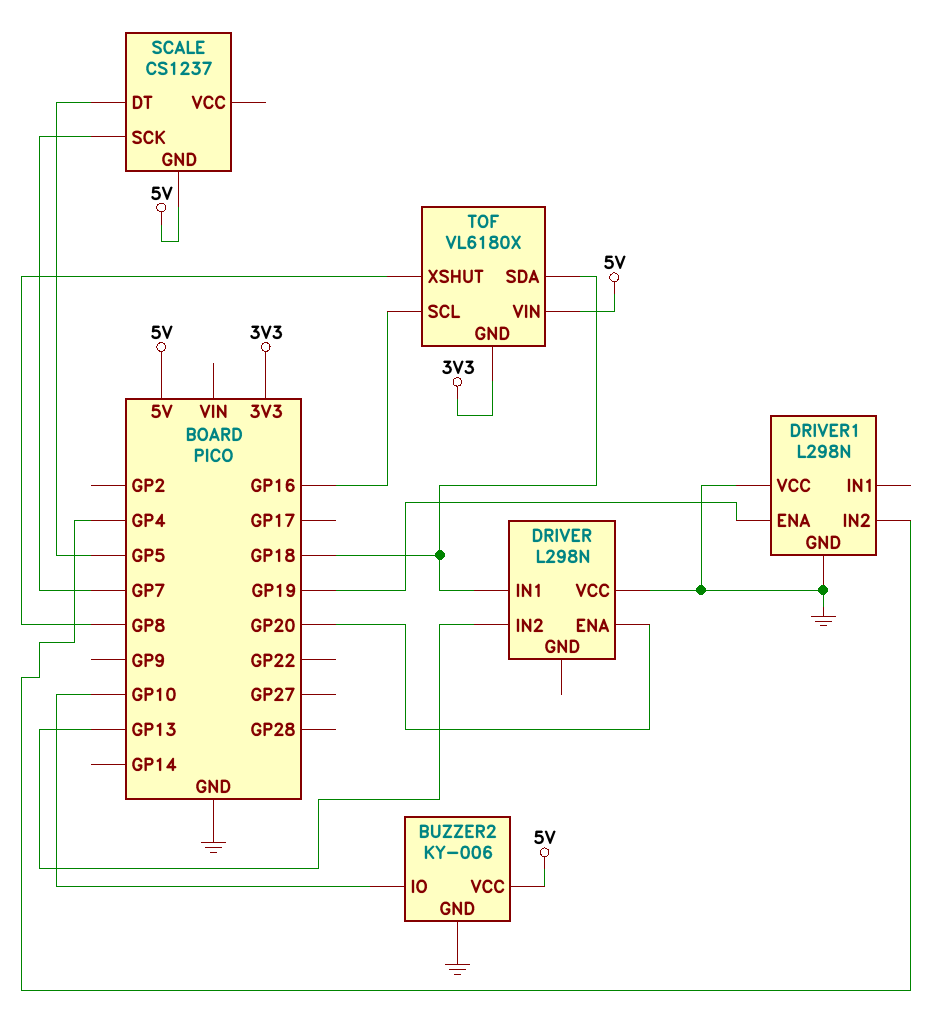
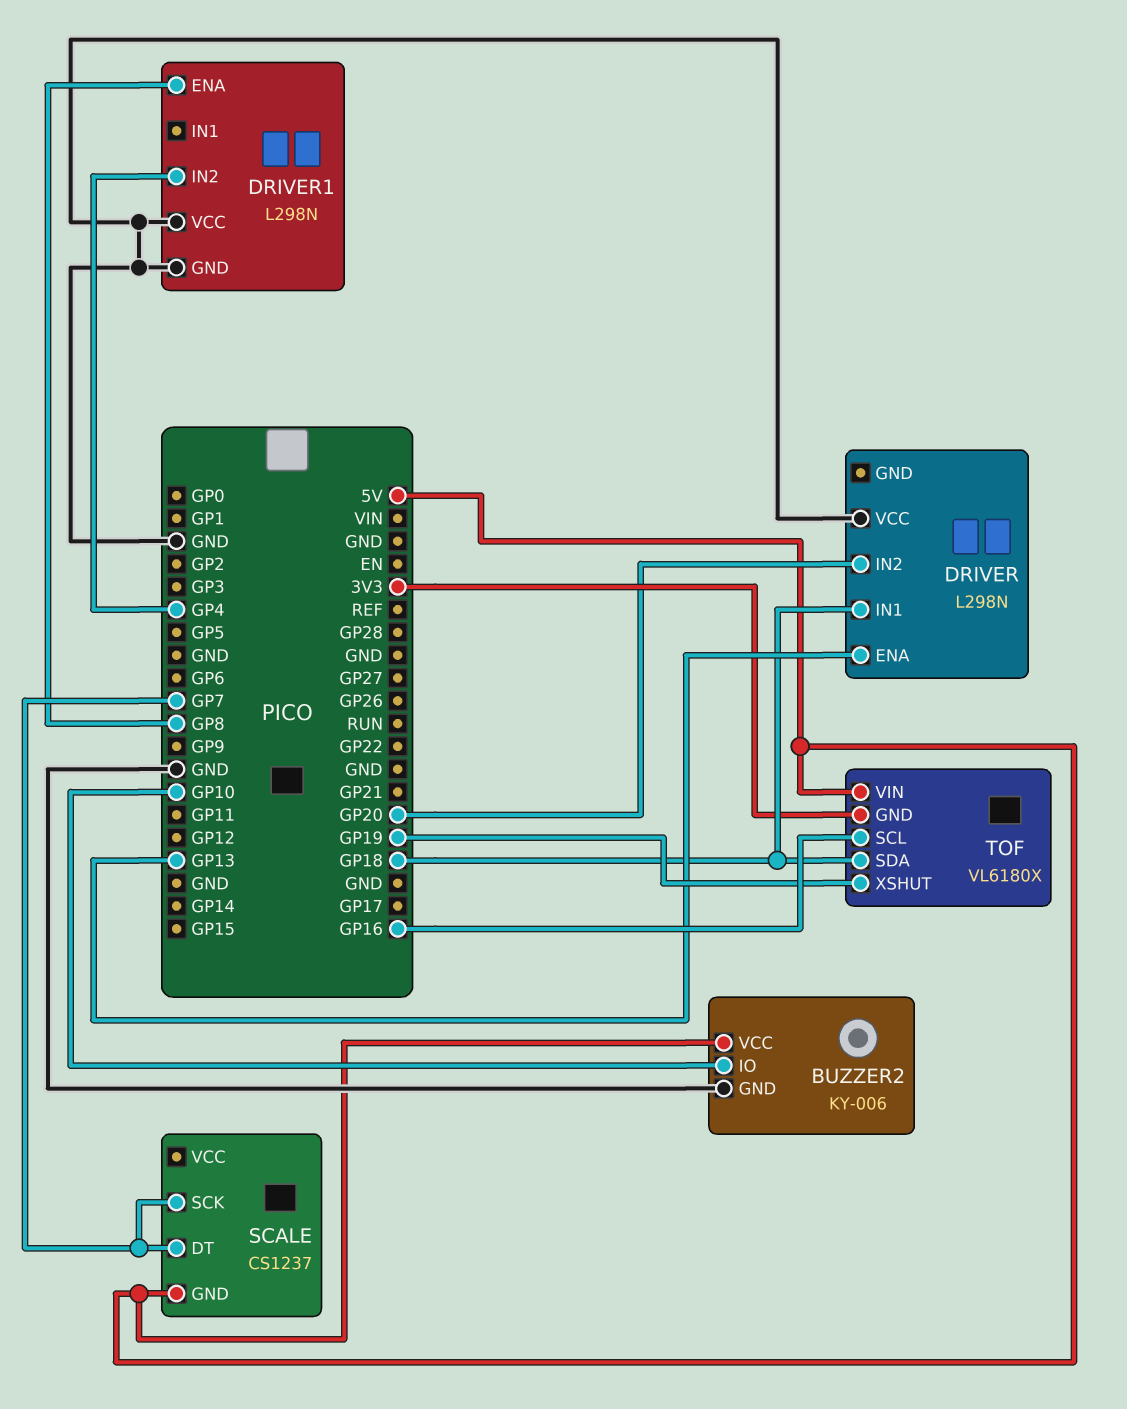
DRIVER pin ENA: GP20 -> GP13
DRIVER pin IN2: GP13 -> GP20
DRIVER1 pin ENA: GP19 -> GP8
SCALE pin DT: GP5 -> GP7
TOF pin XSHUT: GP8 -> GP19

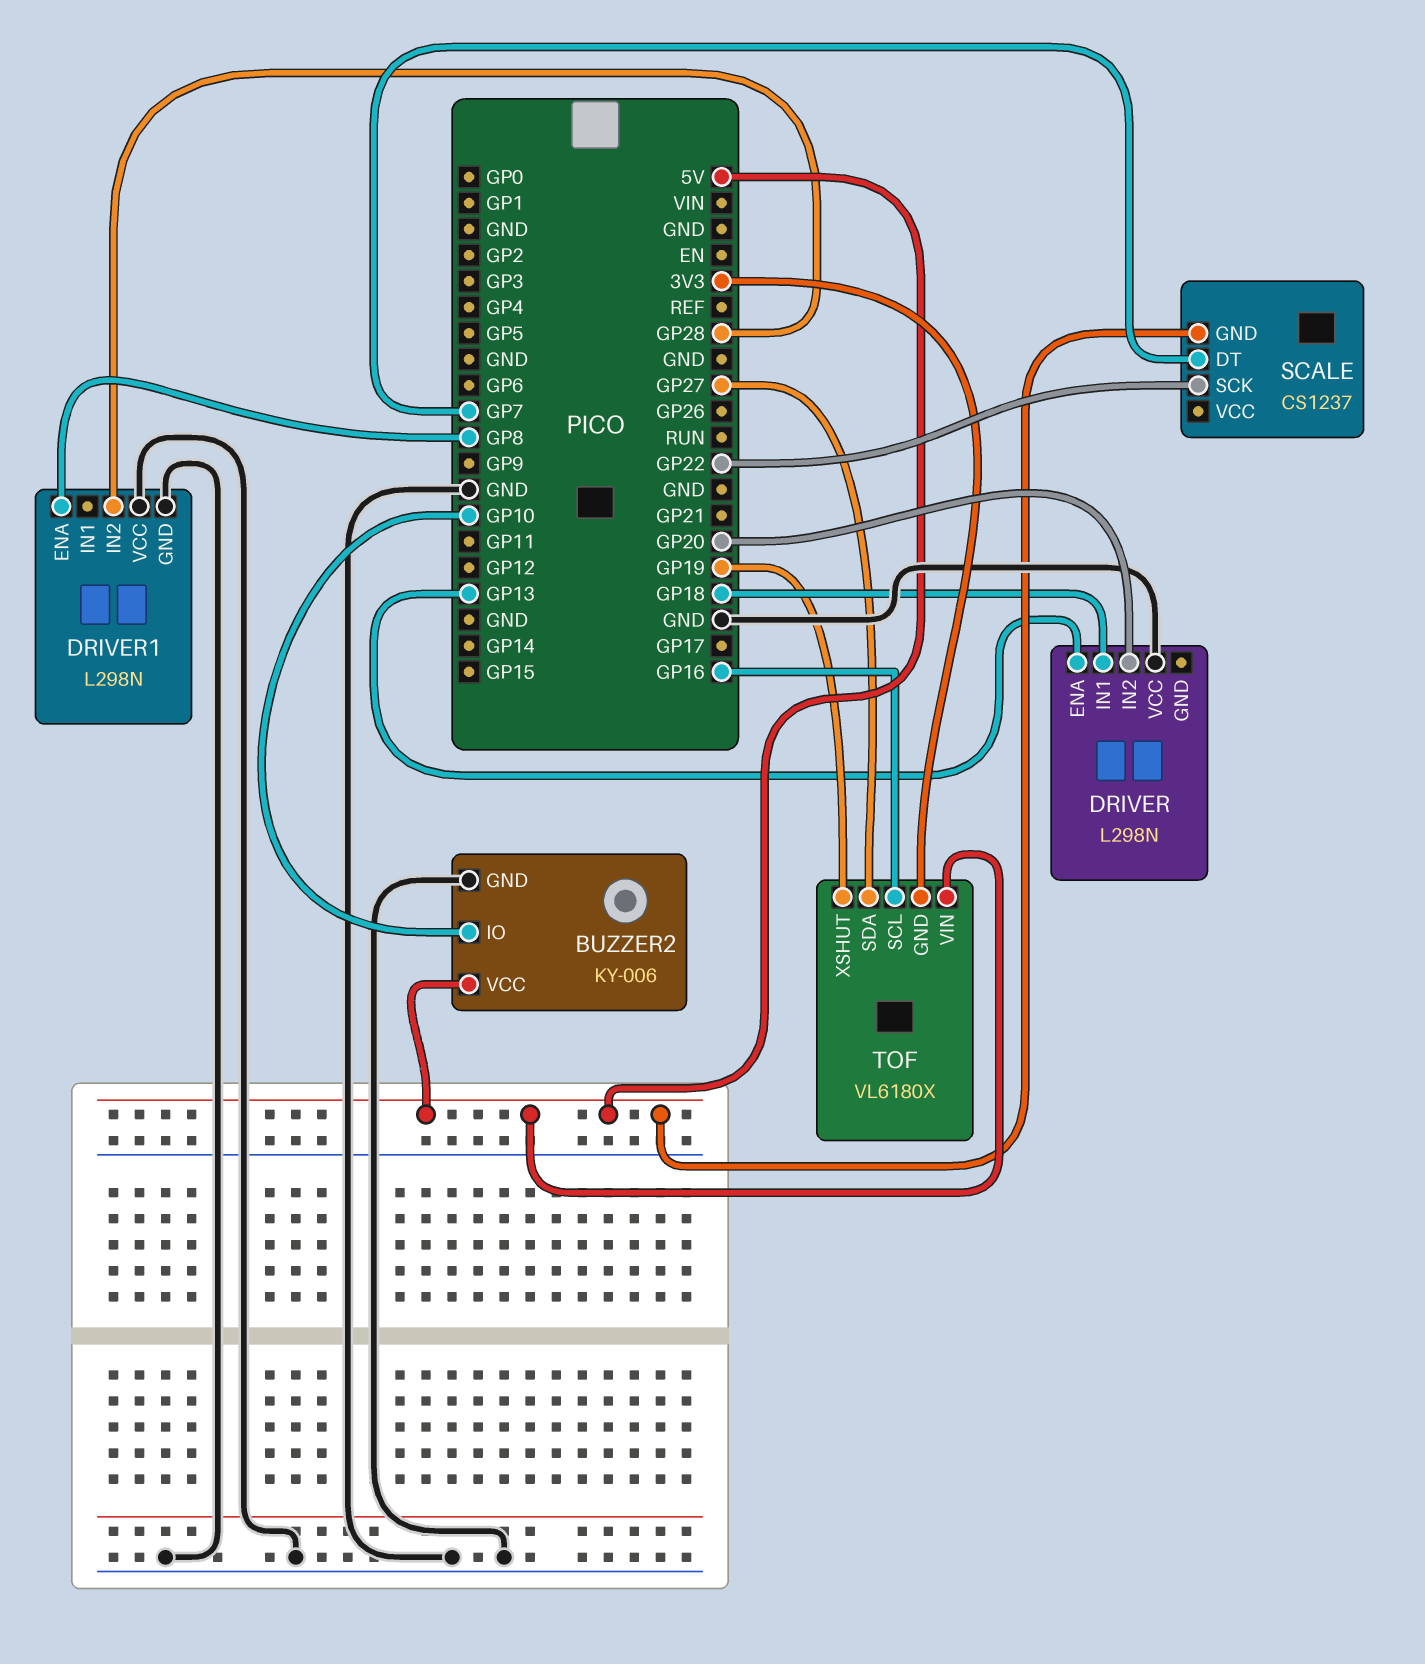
DRIVER1 pin IN2: GP4 -> GP28
SCALE pin SCK: GP7 -> GP22
TOF pin SDA: GP18 -> GP27

